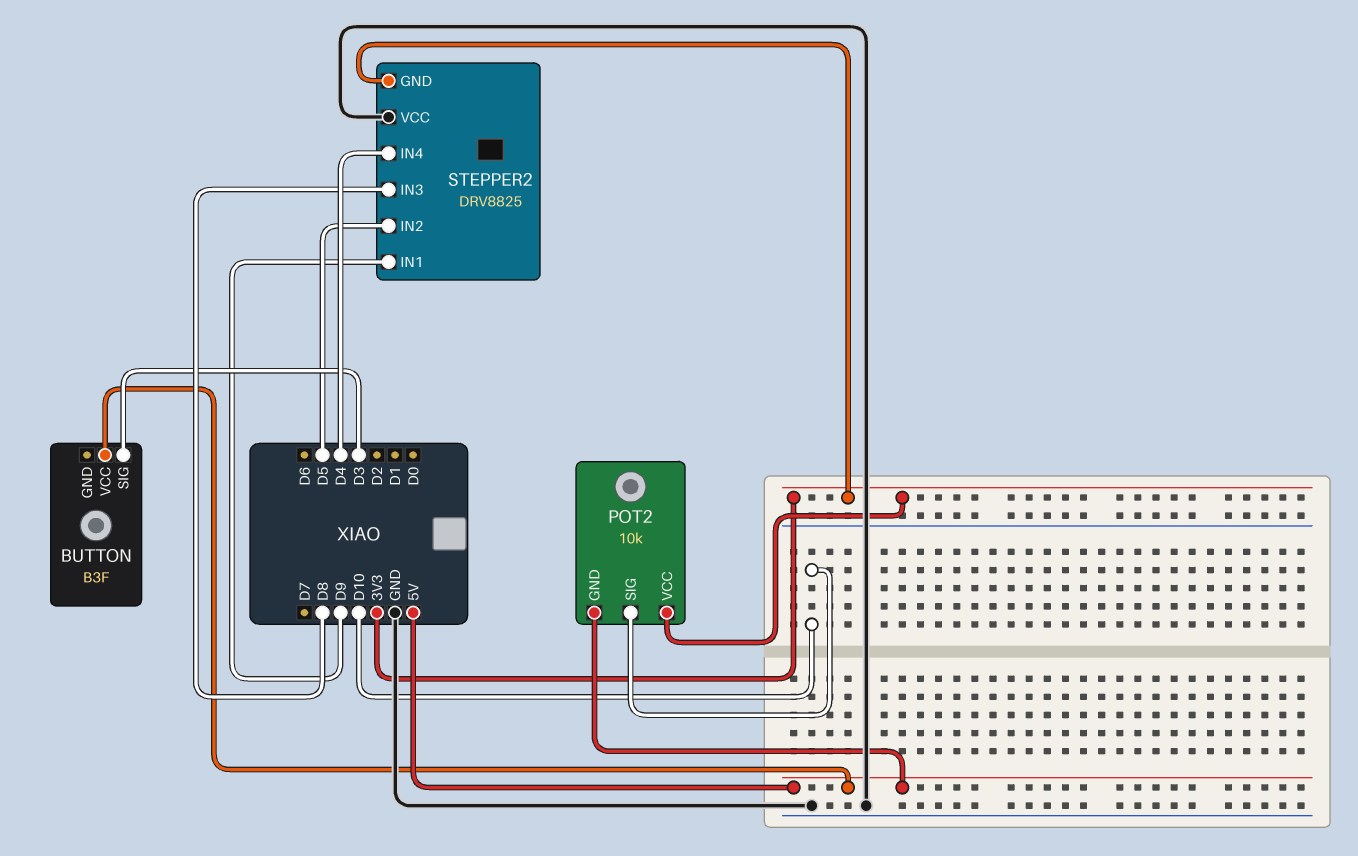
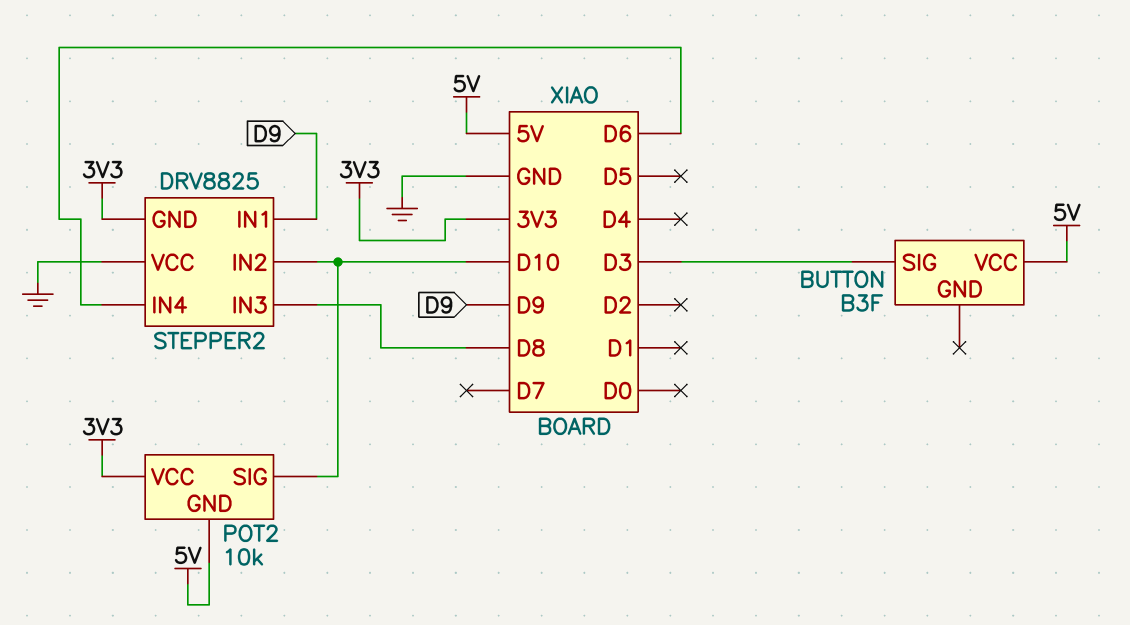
STEPPER2 pin IN2: D5 -> D10
STEPPER2 pin IN4: D4 -> D6

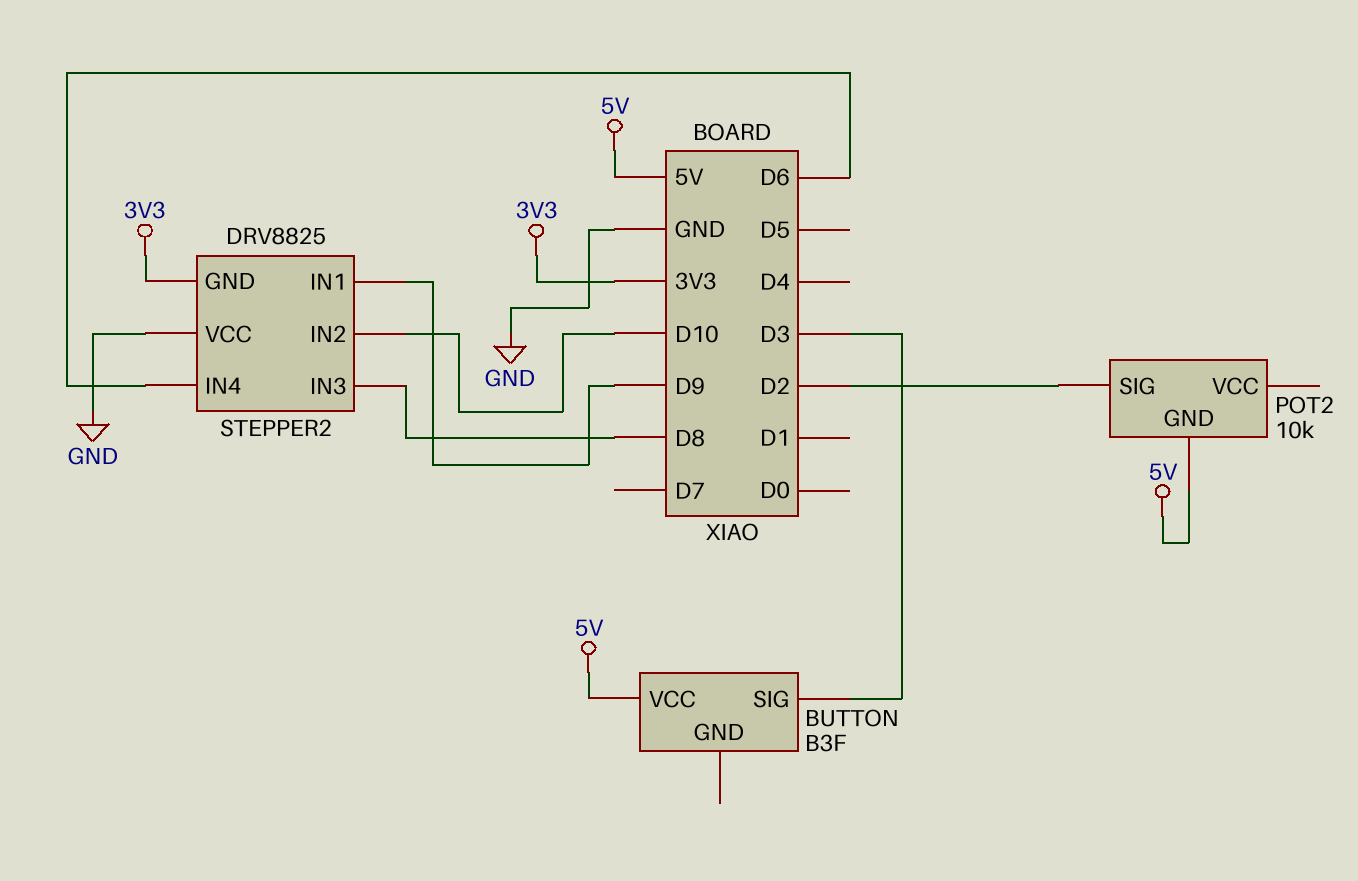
POT2 pin SIG: D10 -> D2
POT2 pin VCC: 3V3 -> none

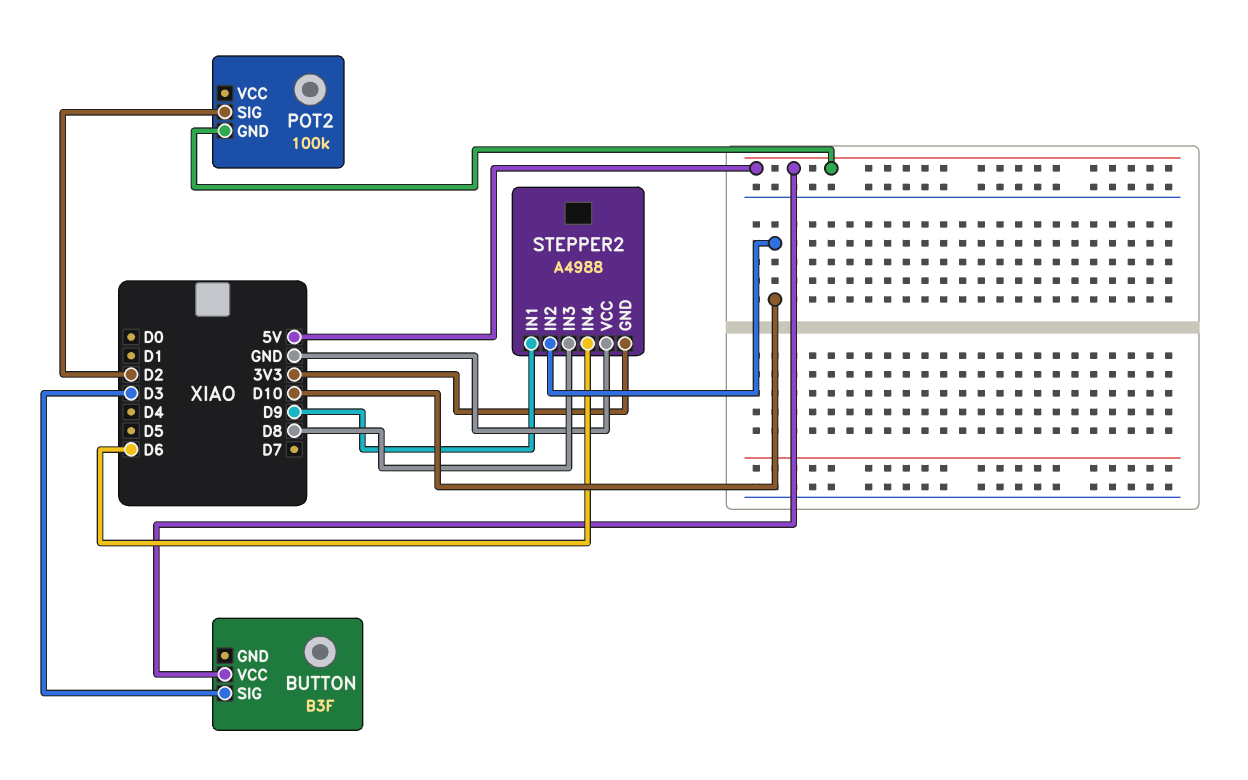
POT2: 10k -> 100k
STEPPER2: DRV8825 -> A4988

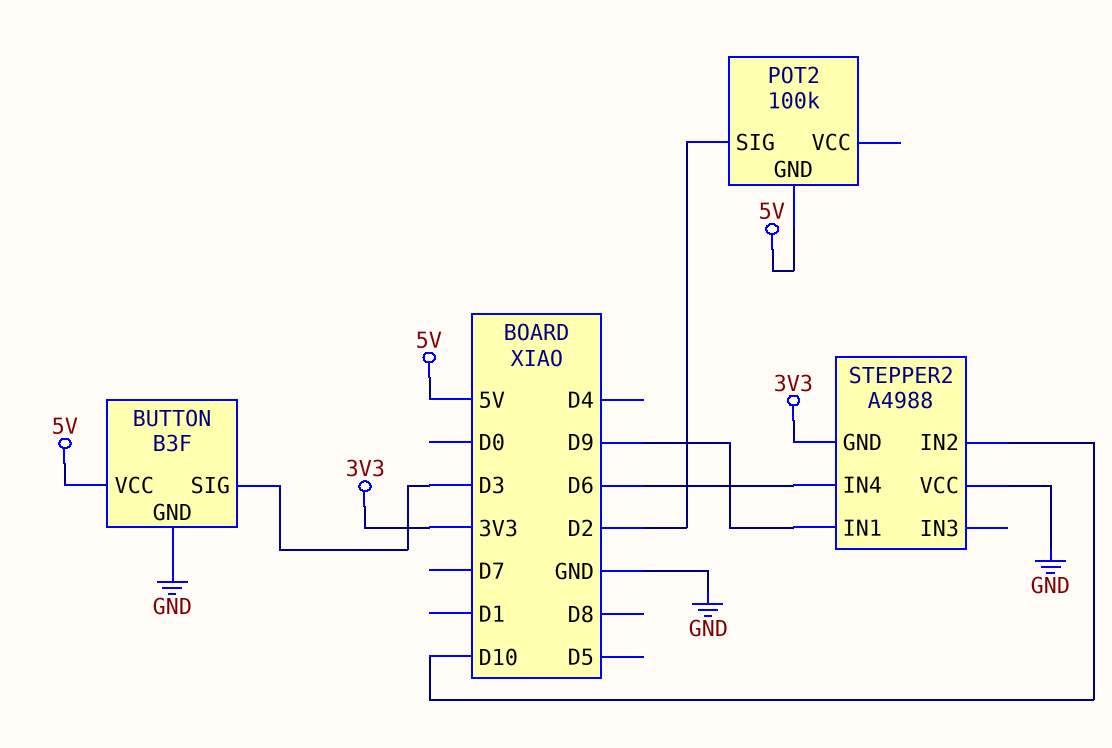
BUTTON pin GND: none -> GND
STEPPER2 pin IN3: D8 -> none

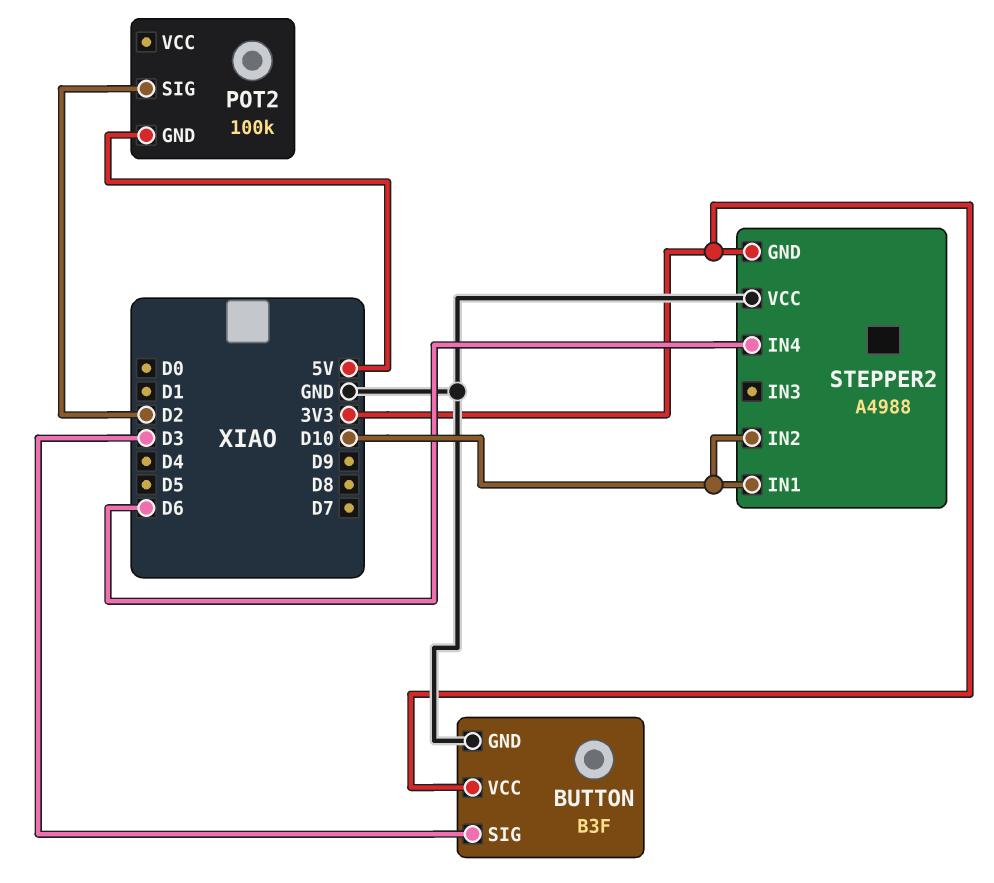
BUTTON pin VCC: 5V -> 3V3
STEPPER2 pin IN1: D9 -> D10

